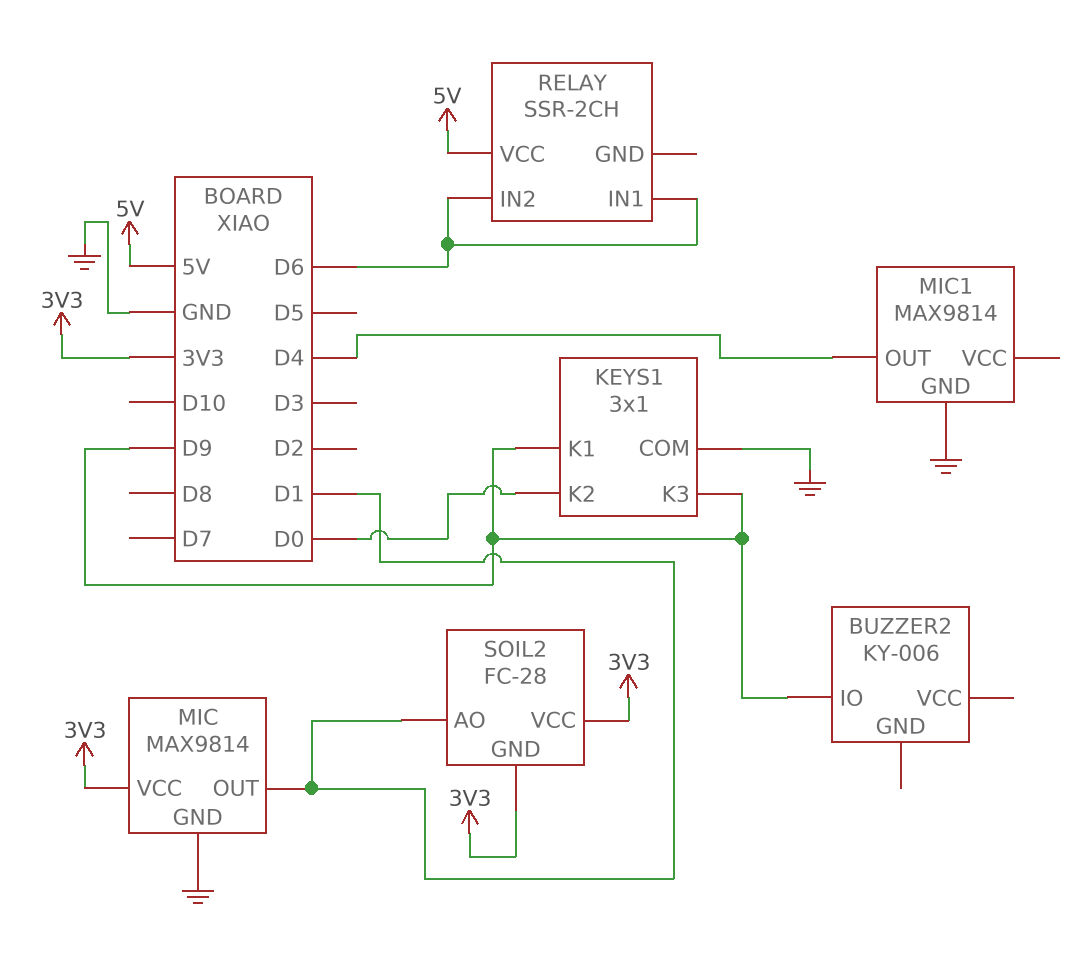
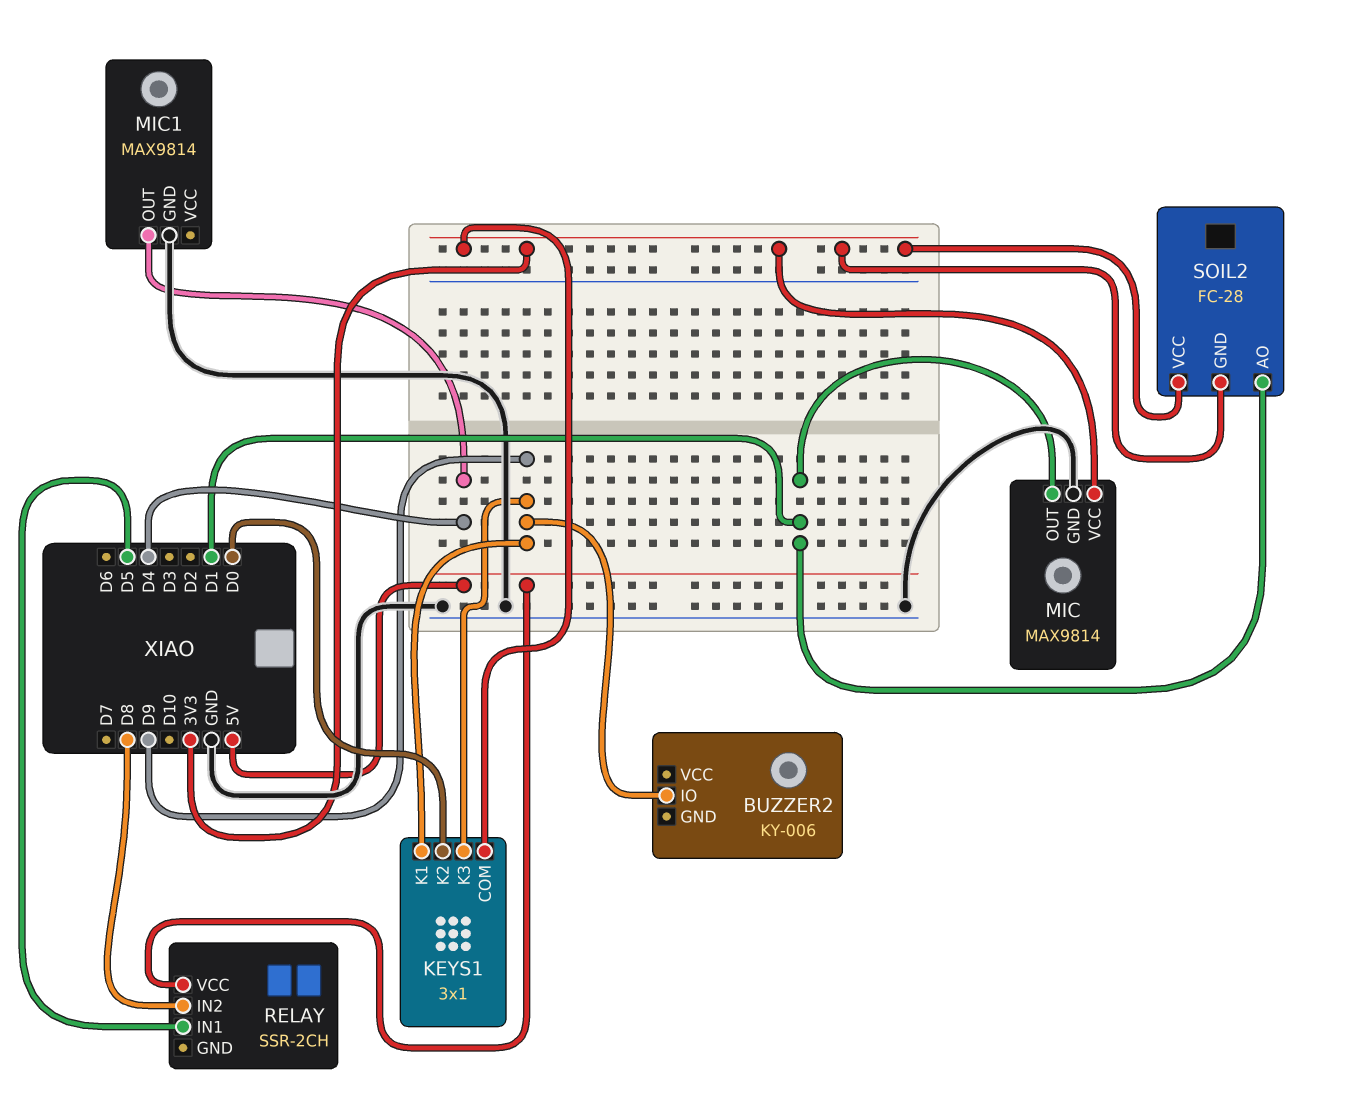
KEYS1 pin COM: GND -> 3V3
RELAY pin IN1: D6 -> D5
RELAY pin IN2: D6 -> D8

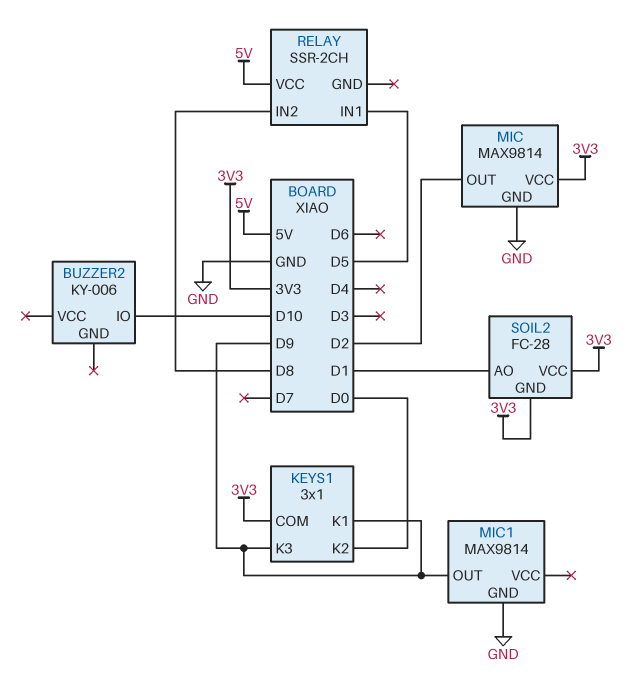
BUZZER2 pin IO: D9 -> D10
MIC pin OUT: D1 -> D2
MIC1 pin OUT: D4 -> D9

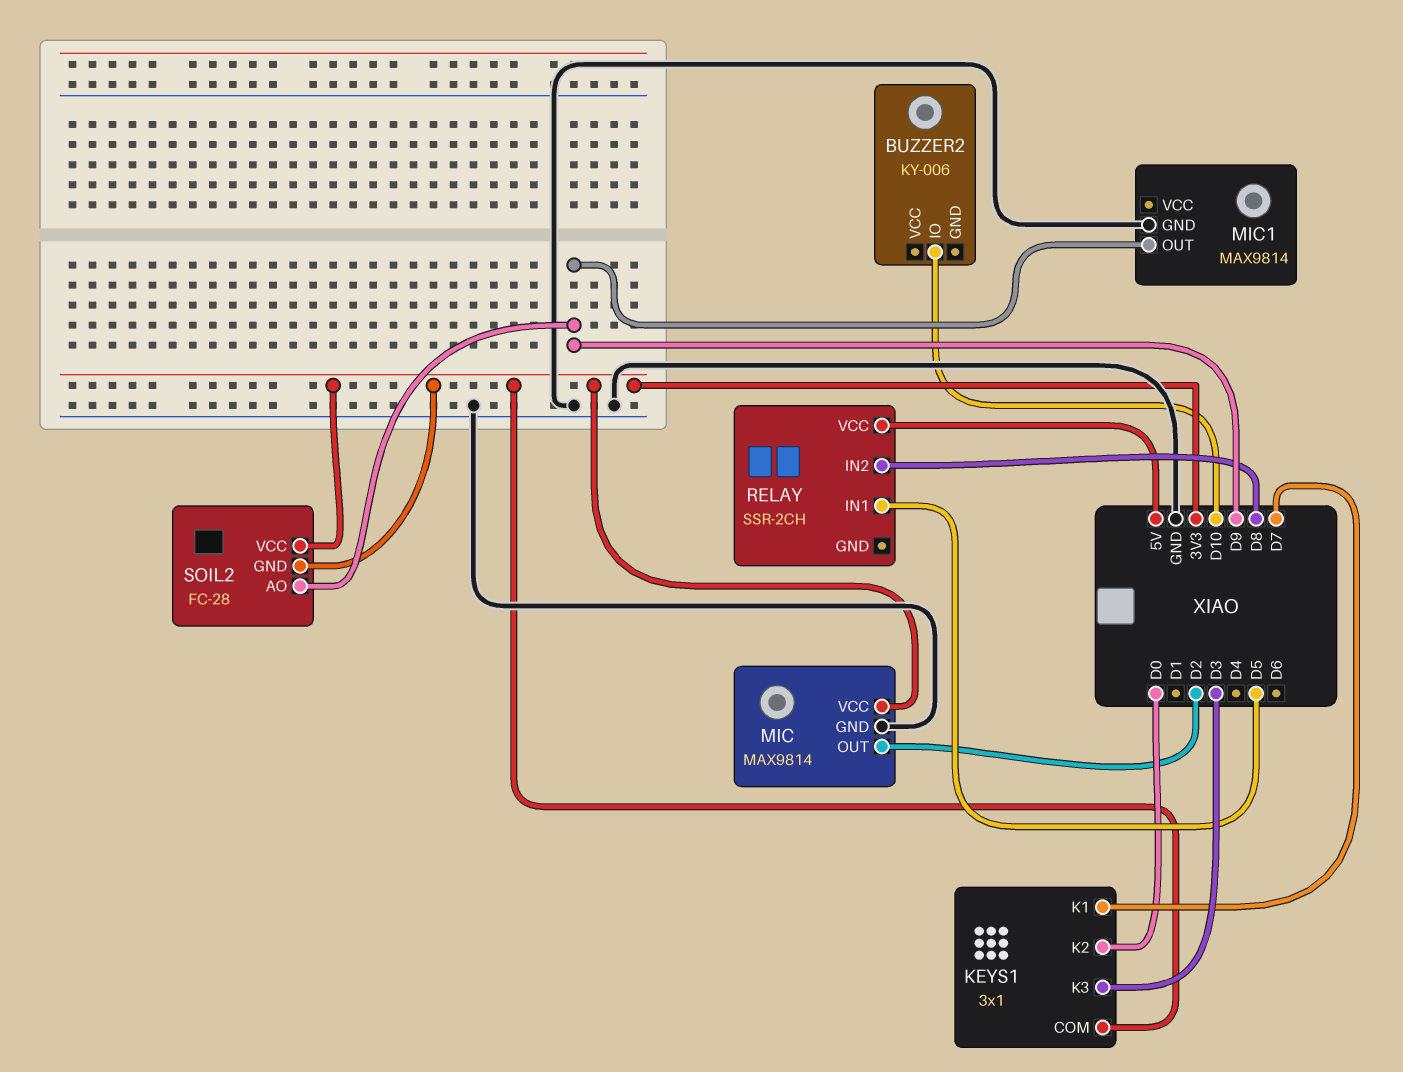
KEYS1 pin K1: D9 -> D7
KEYS1 pin K3: D9 -> D3
SOIL2 pin AO: D1 -> D9

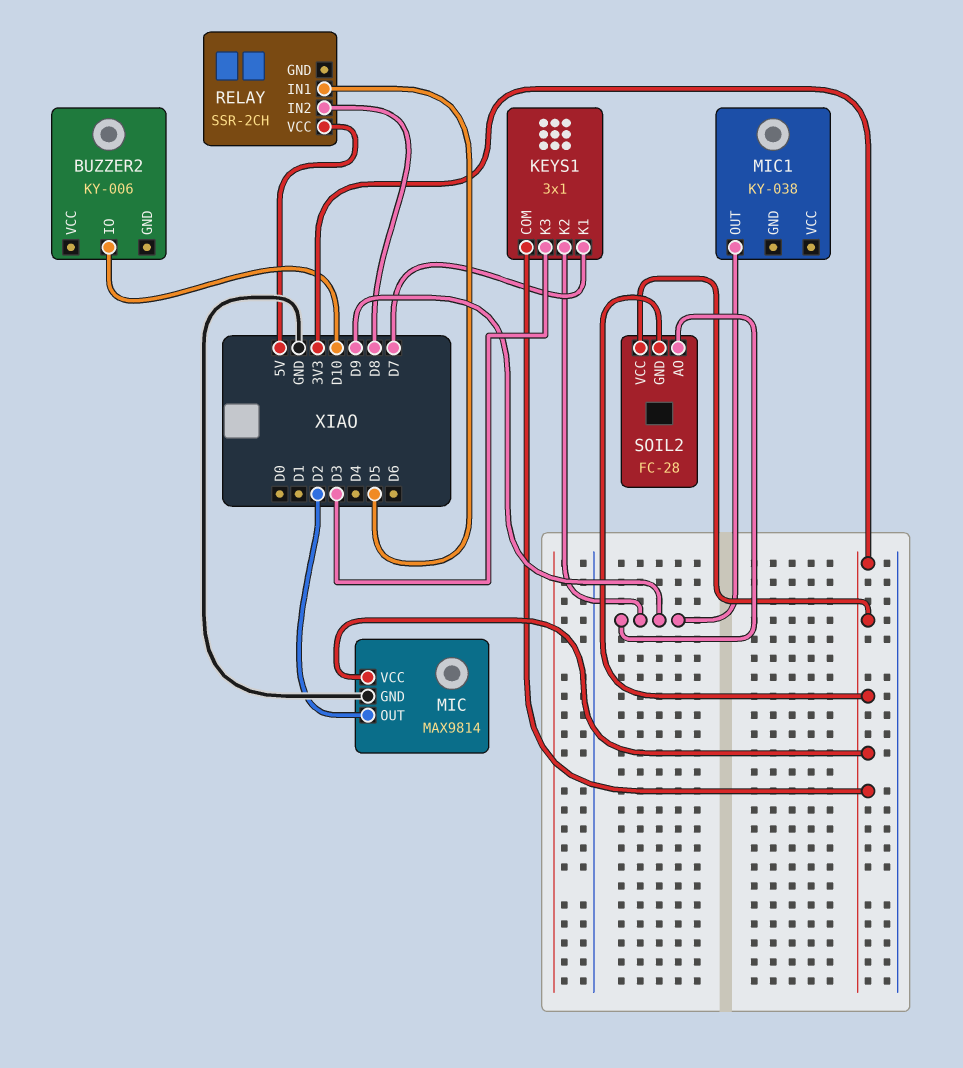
KEYS1 pin K2: D0 -> D9
MIC1: MAX9814 -> KY-038
MIC1 pin GND: GND -> none

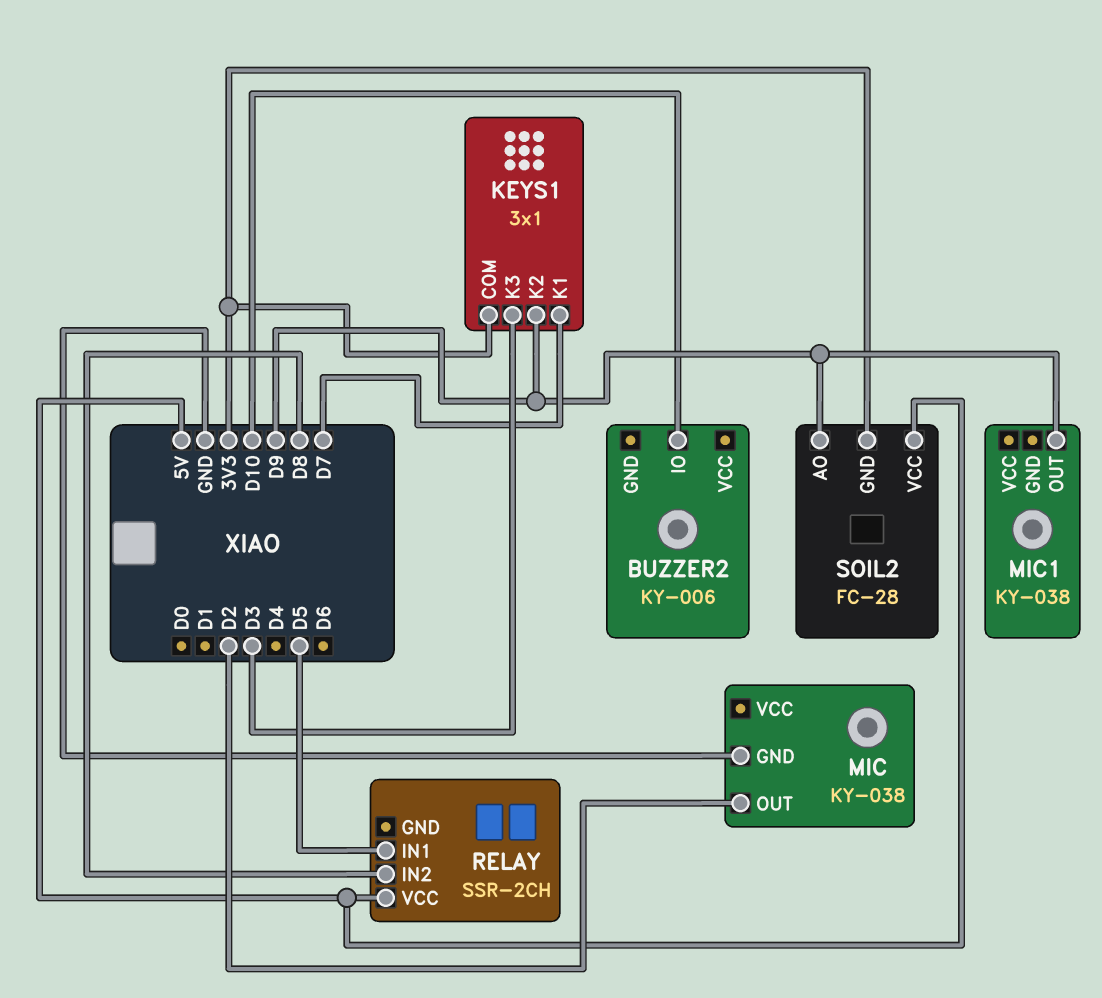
MIC: MAX9814 -> KY-038
MIC pin VCC: 3V3 -> none
SOIL2 pin VCC: 3V3 -> 5V

